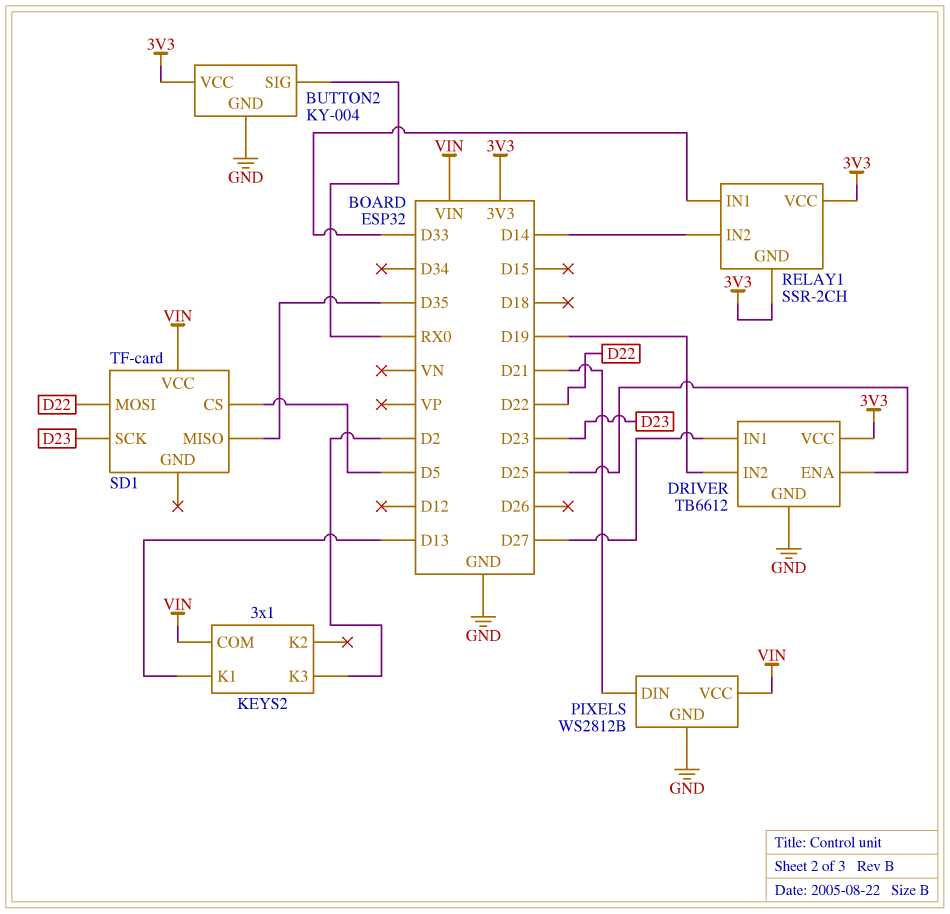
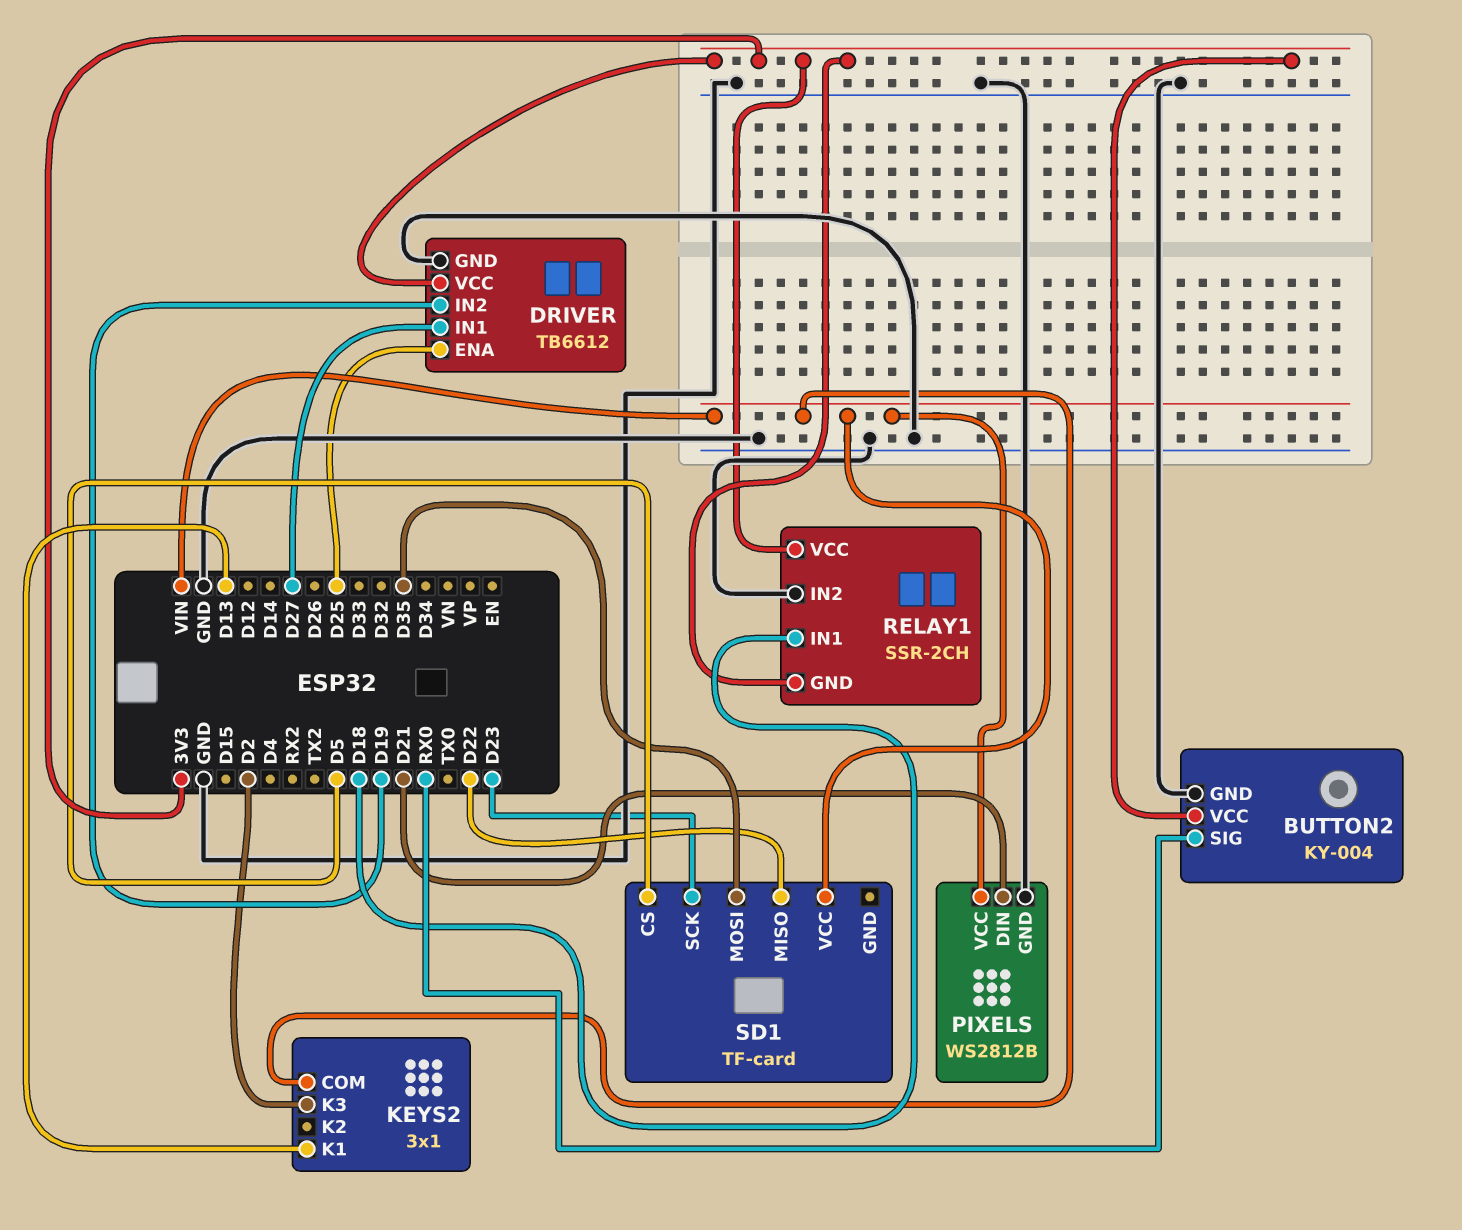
RELAY1 pin IN1: D33 -> D18
RELAY1 pin IN2: D14 -> GND
SD1 pin MISO: D35 -> D22
SD1 pin MOSI: D22 -> D35

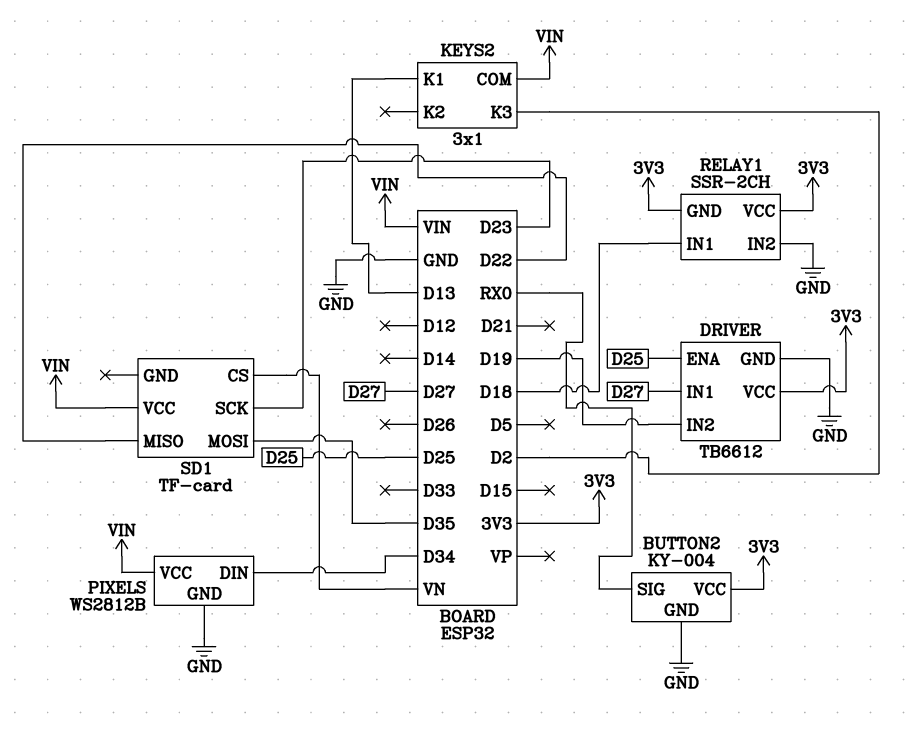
PIXELS pin DIN: D21 -> D34
SD1 pin CS: D5 -> VN

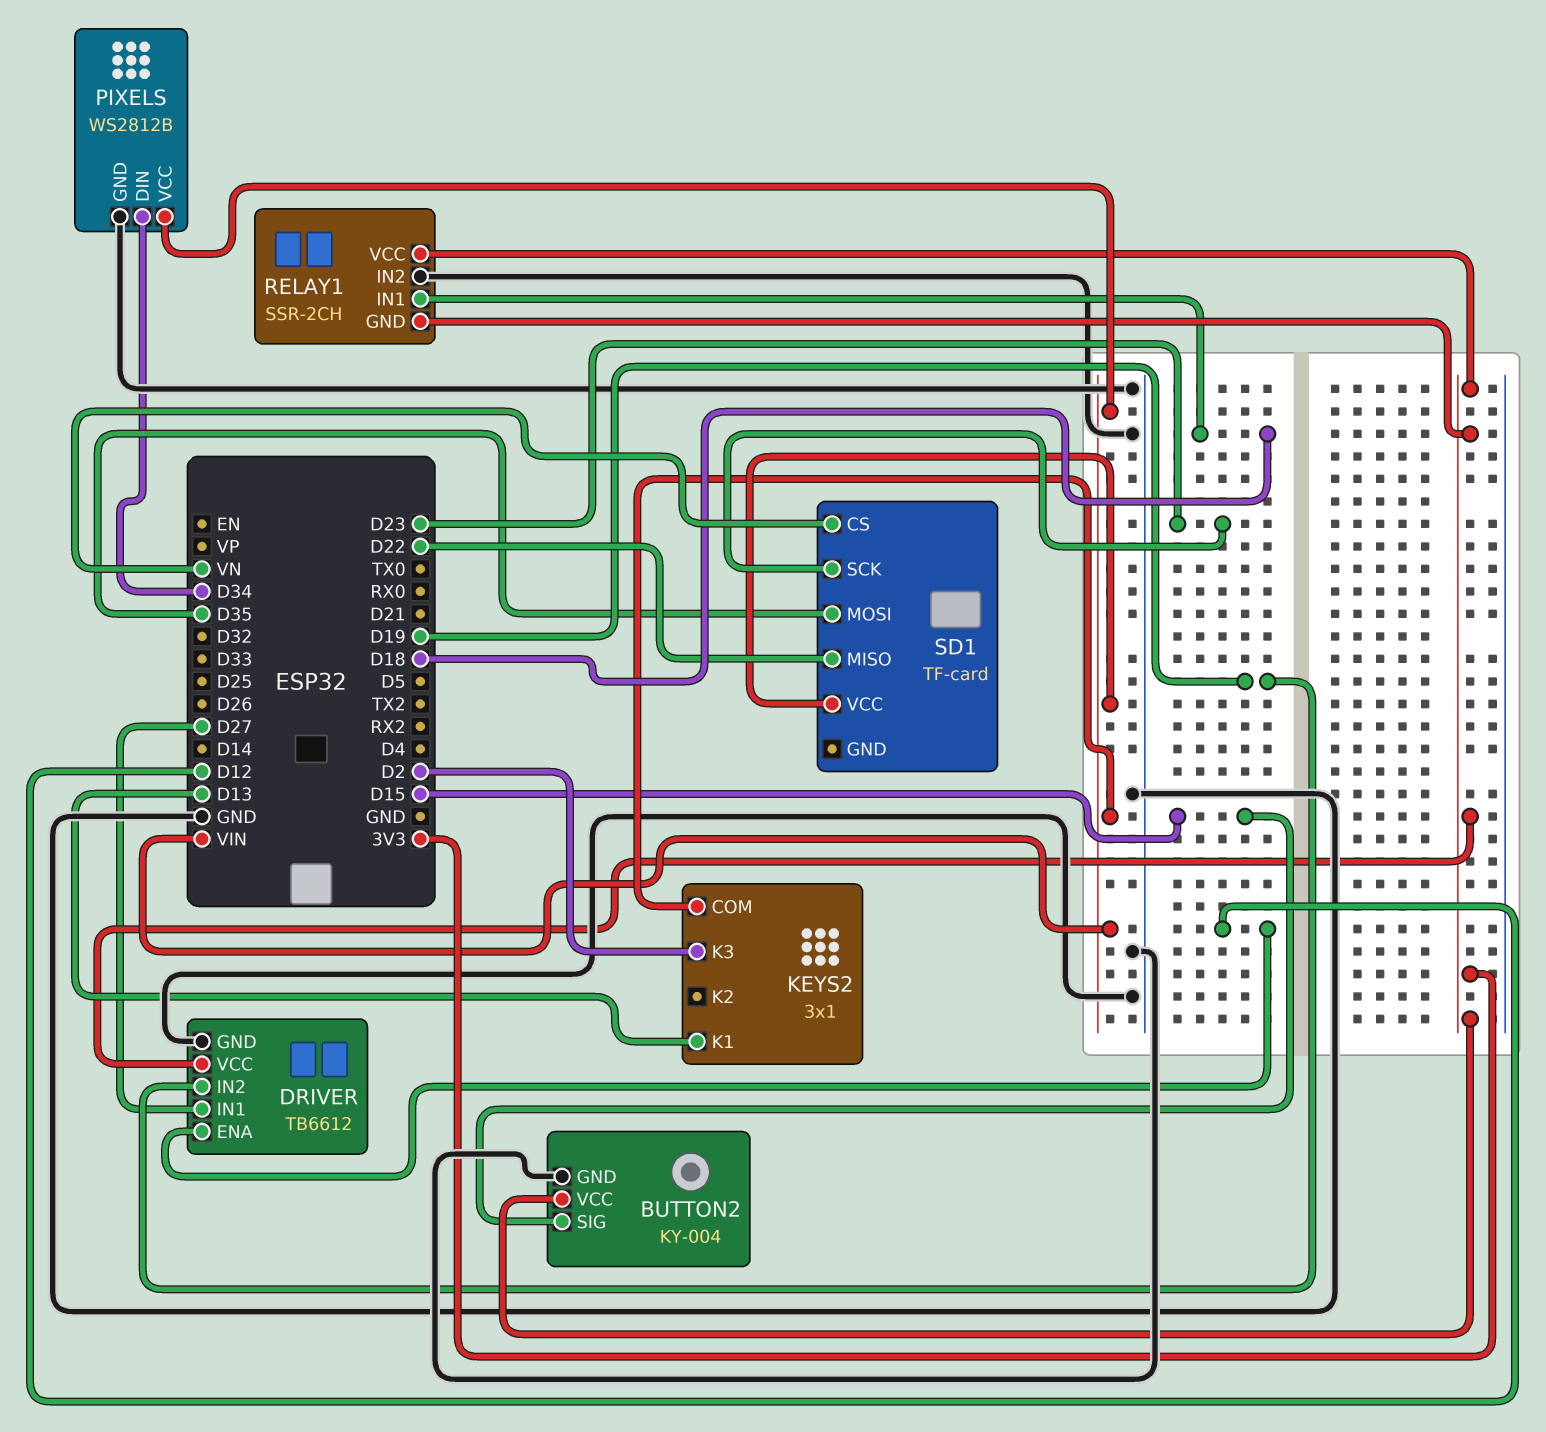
BUTTON2 pin SIG: RX0 -> D15
DRIVER pin ENA: D25 -> D12

